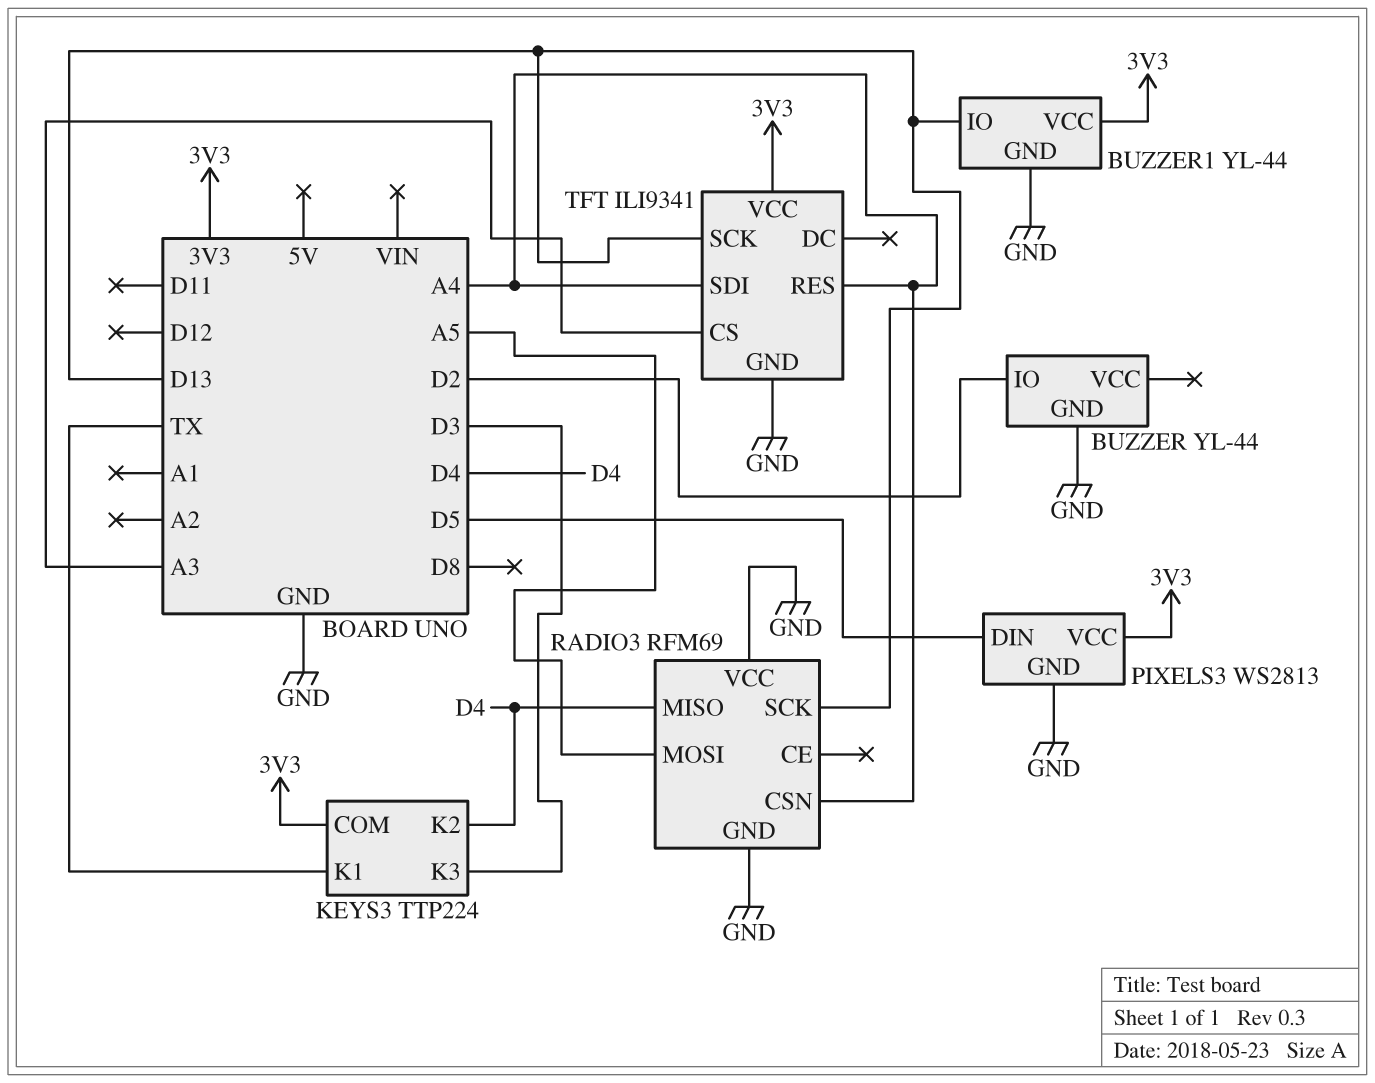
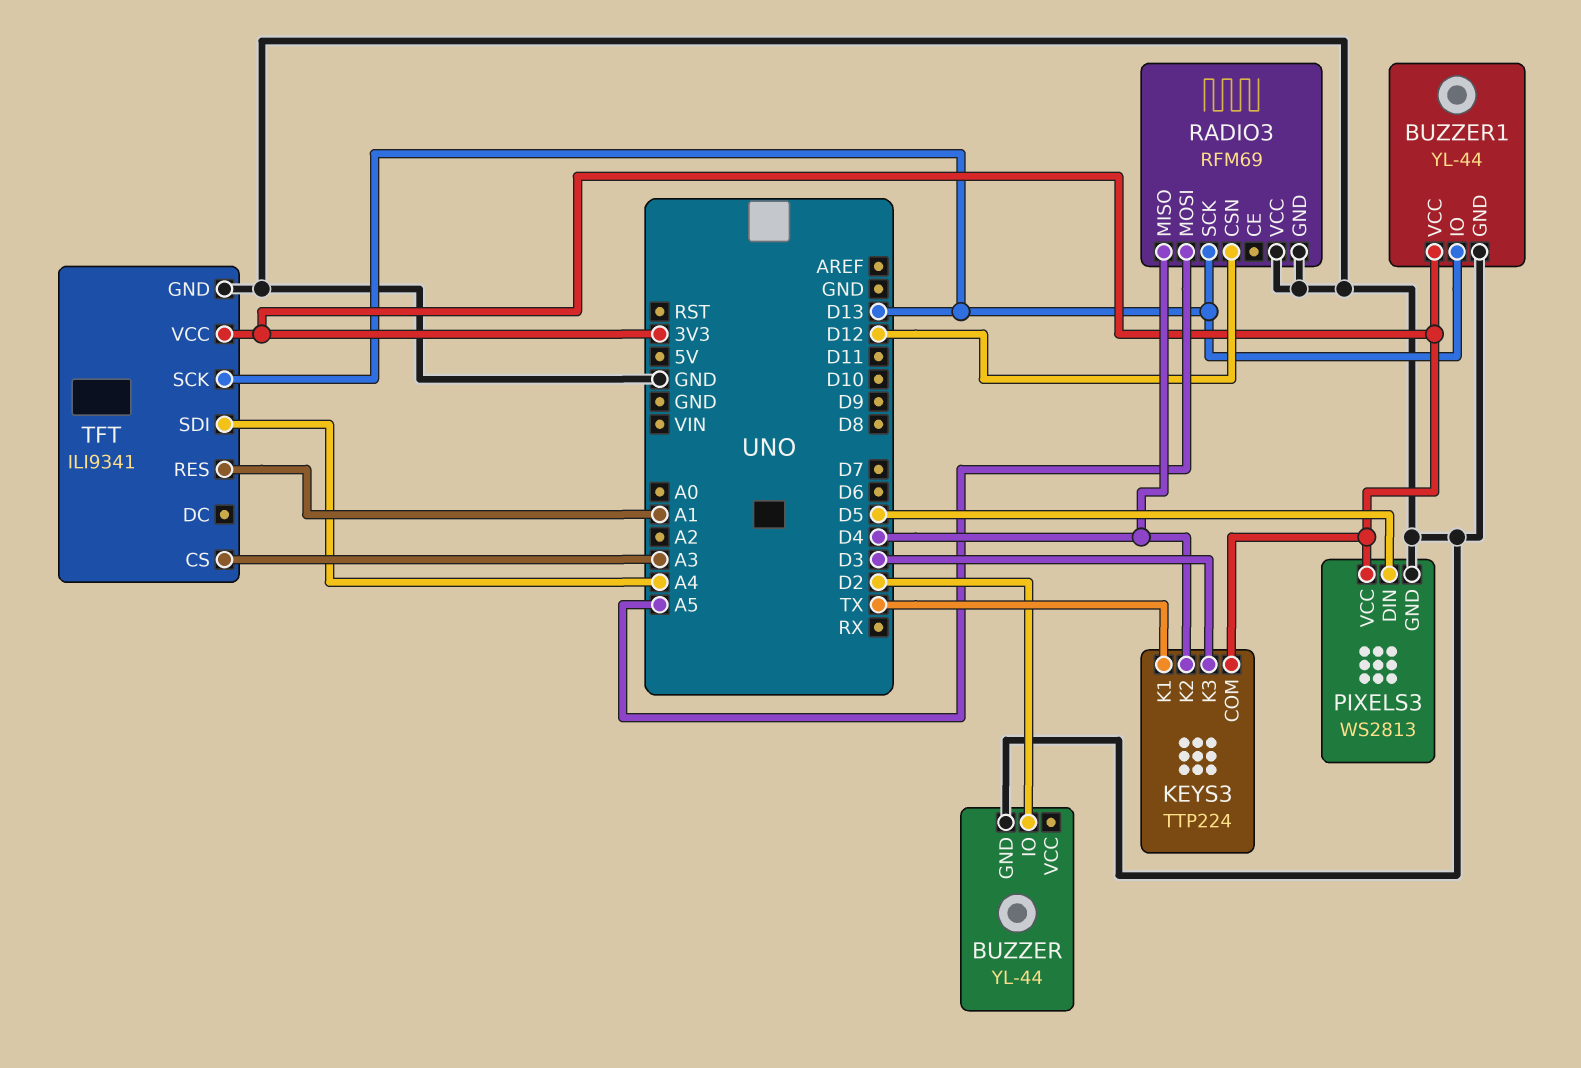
RADIO3 pin CSN: A4 -> D12
TFT pin RES: A4 -> A1

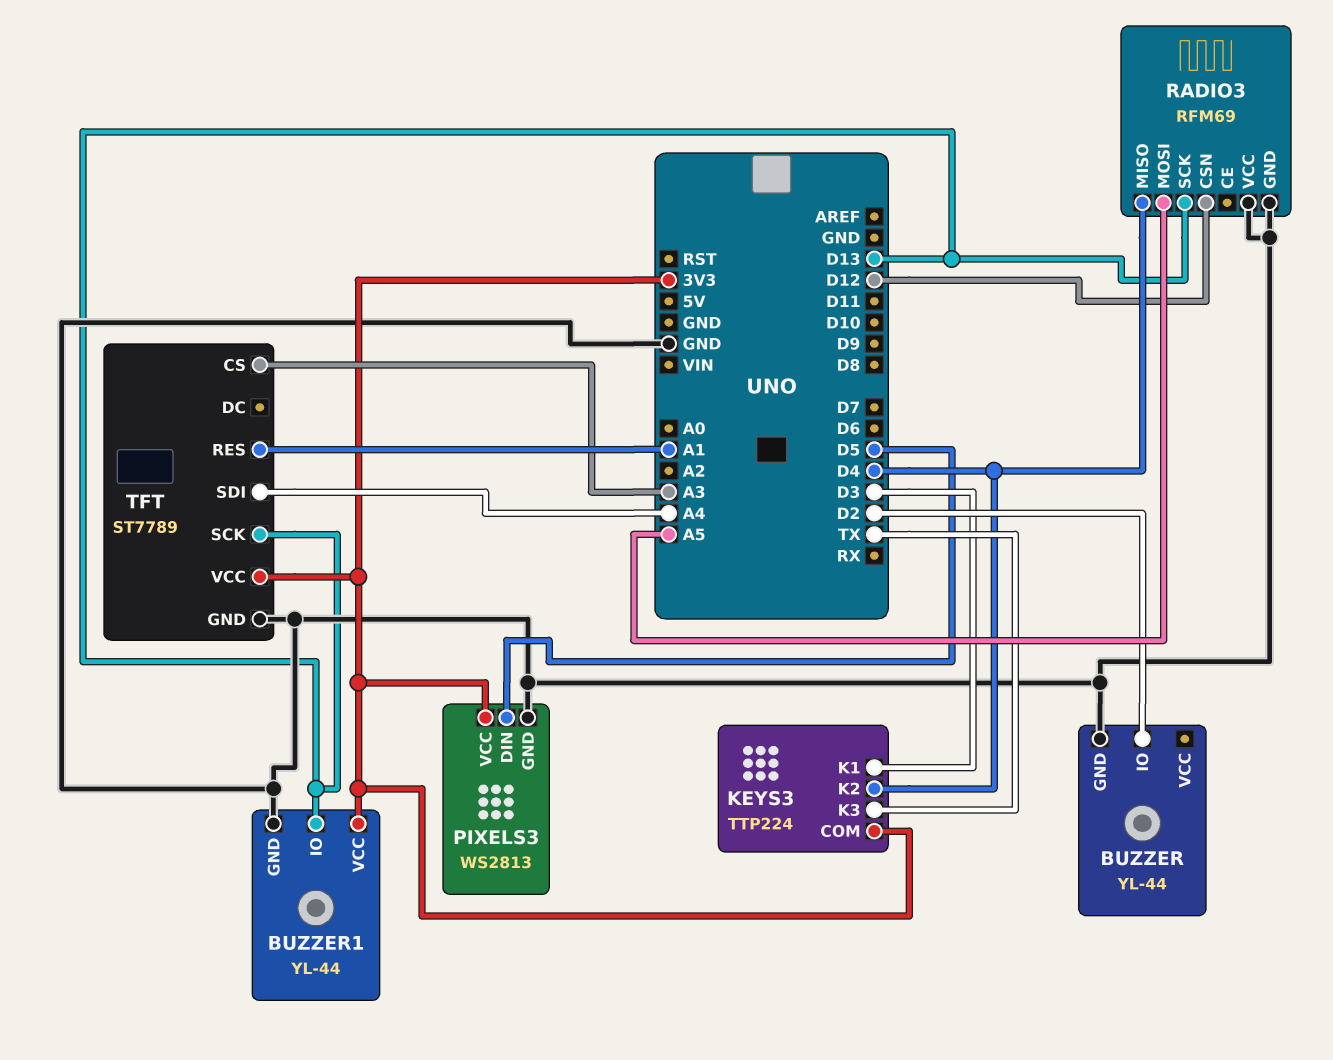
KEYS3 pin K1: TX -> D3
KEYS3 pin K3: D3 -> TX
TFT: ILI9341 -> ST7789

